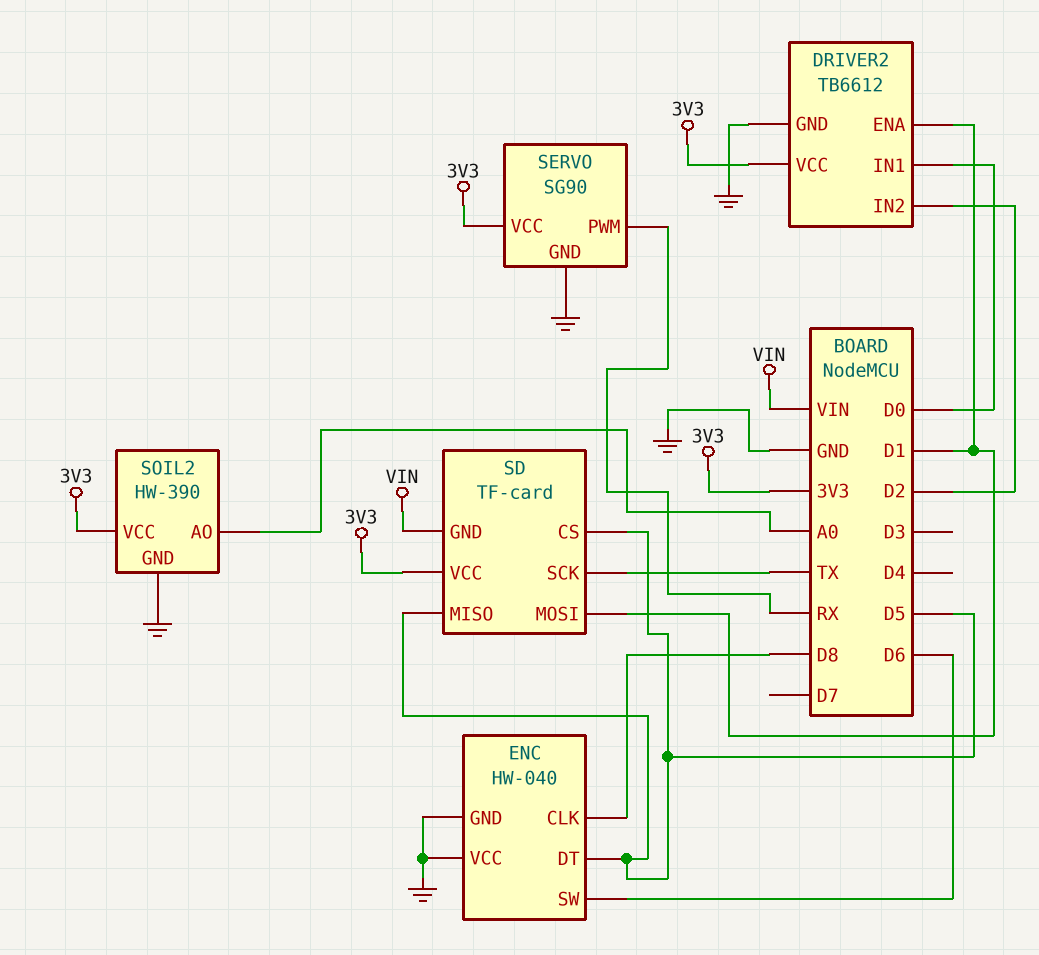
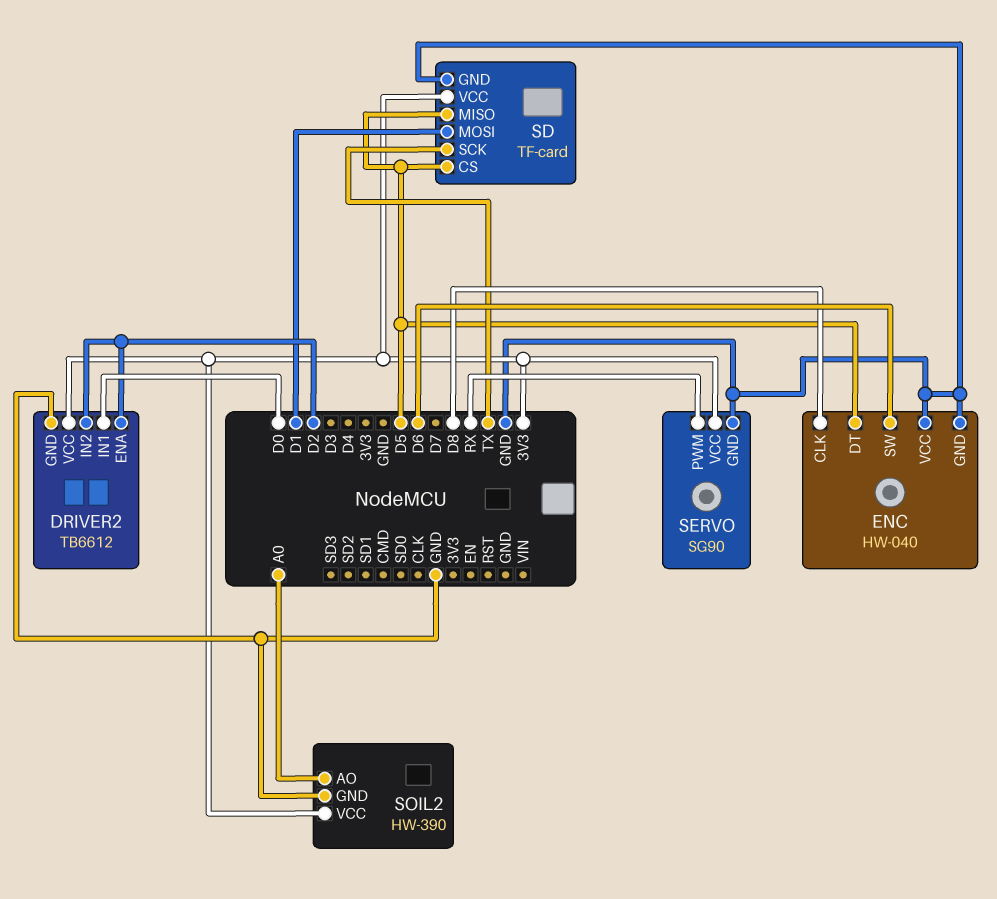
DRIVER2 pin ENA: D1 -> D2
SD pin GND: VIN -> GND

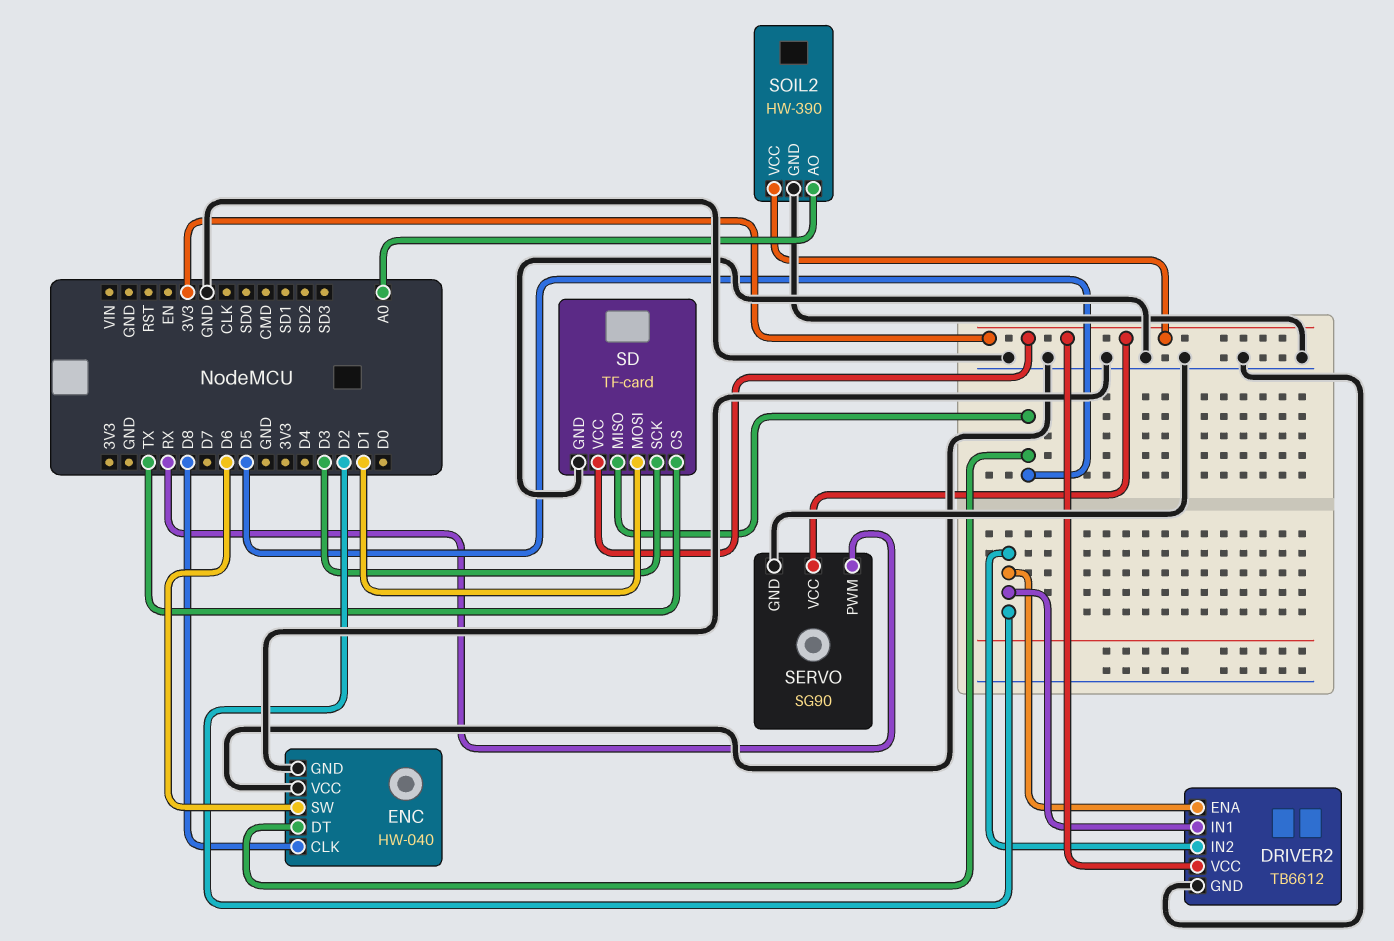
DRIVER2 pin IN1: D0 -> D2
SD pin CS: D5 -> TX
SD pin SCK: TX -> D3

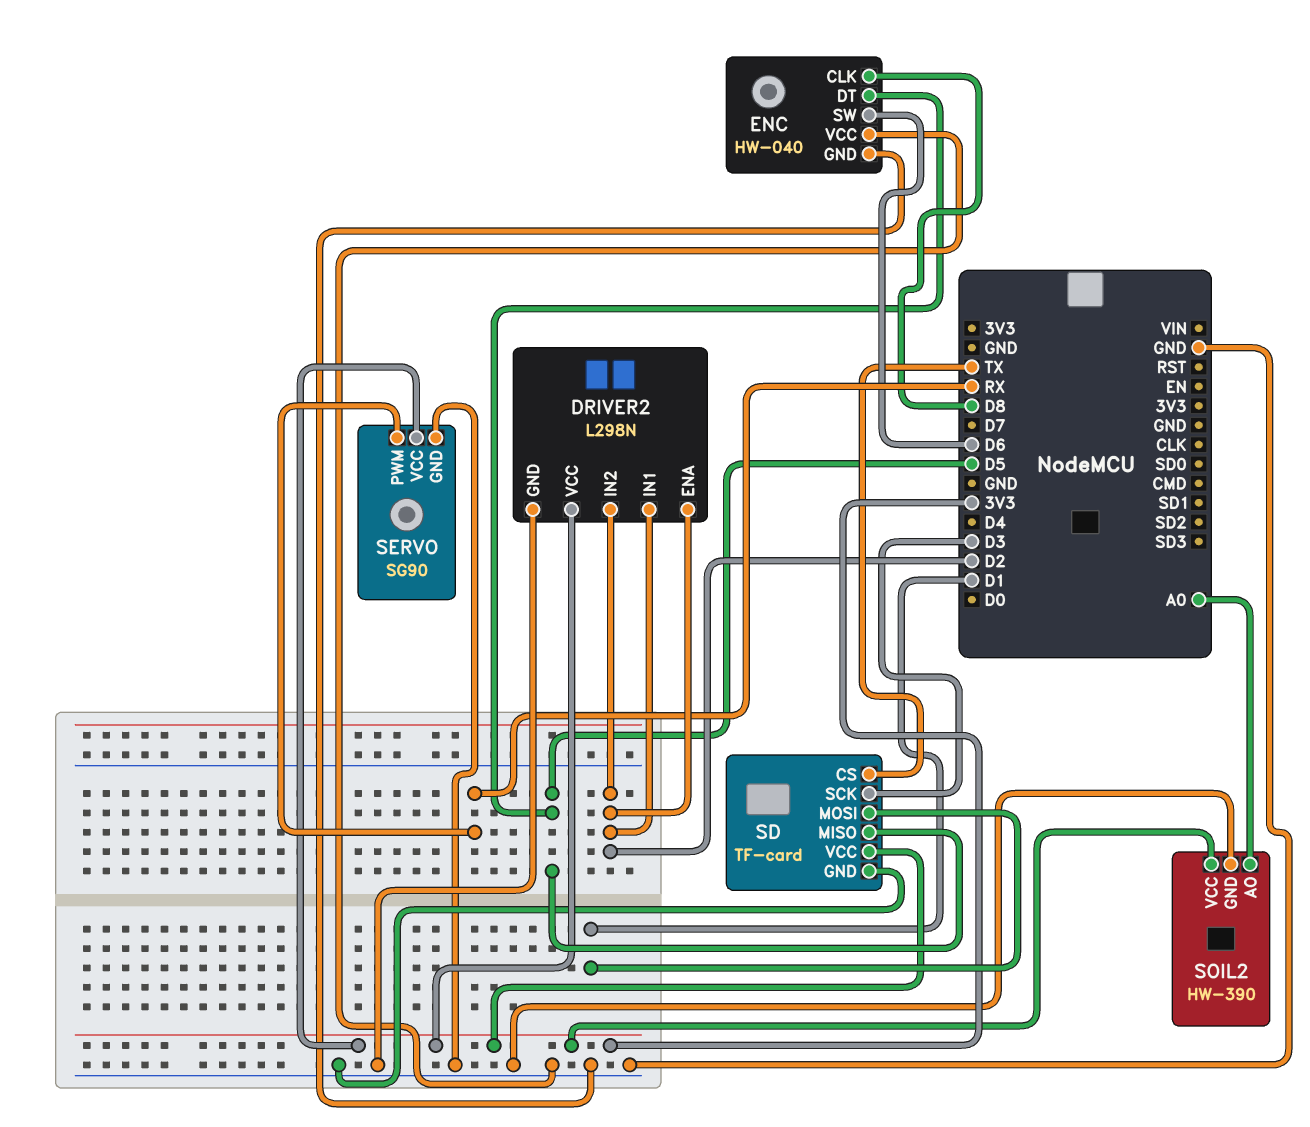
DRIVER2: TB6612 -> L298N

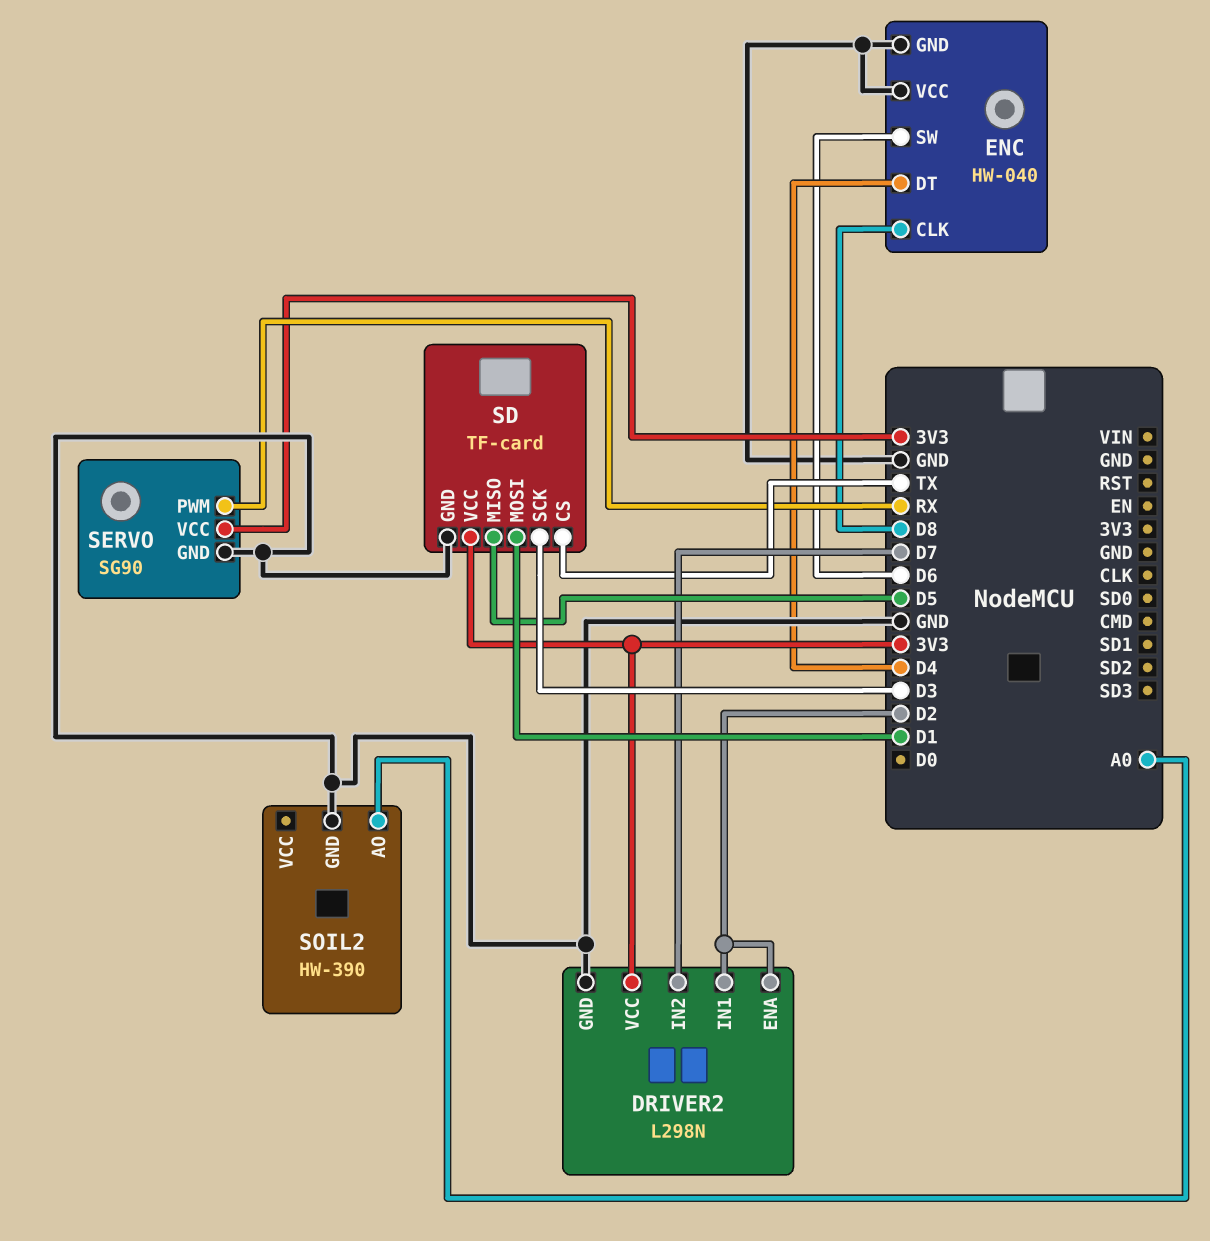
DRIVER2 pin IN2: D2 -> D7
ENC pin DT: D5 -> D4
SOIL2 pin VCC: 3V3 -> none

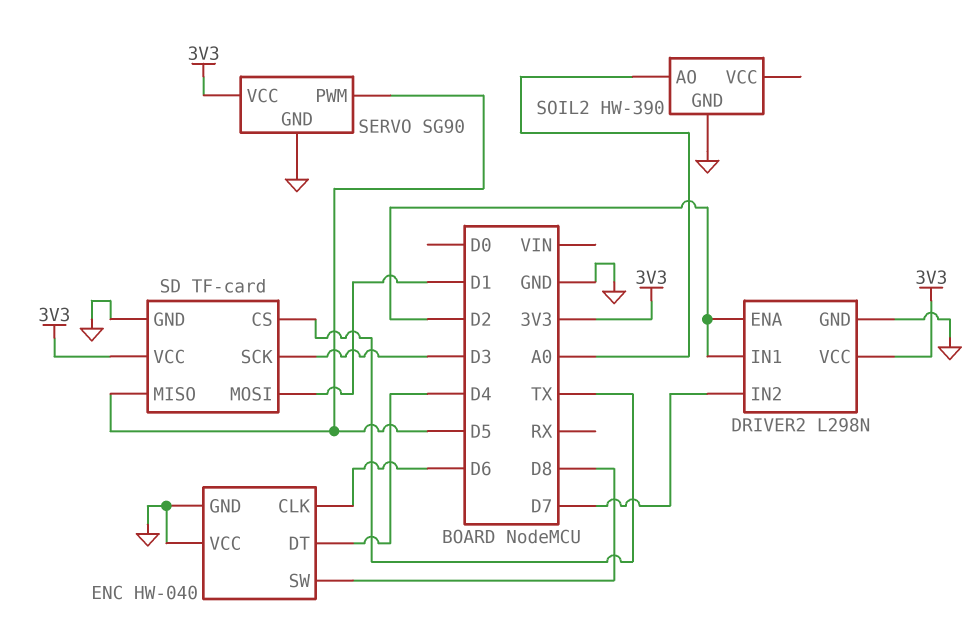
ENC pin CLK: D8 -> D6
ENC pin SW: D6 -> D8
SERVO pin PWM: RX -> D5

